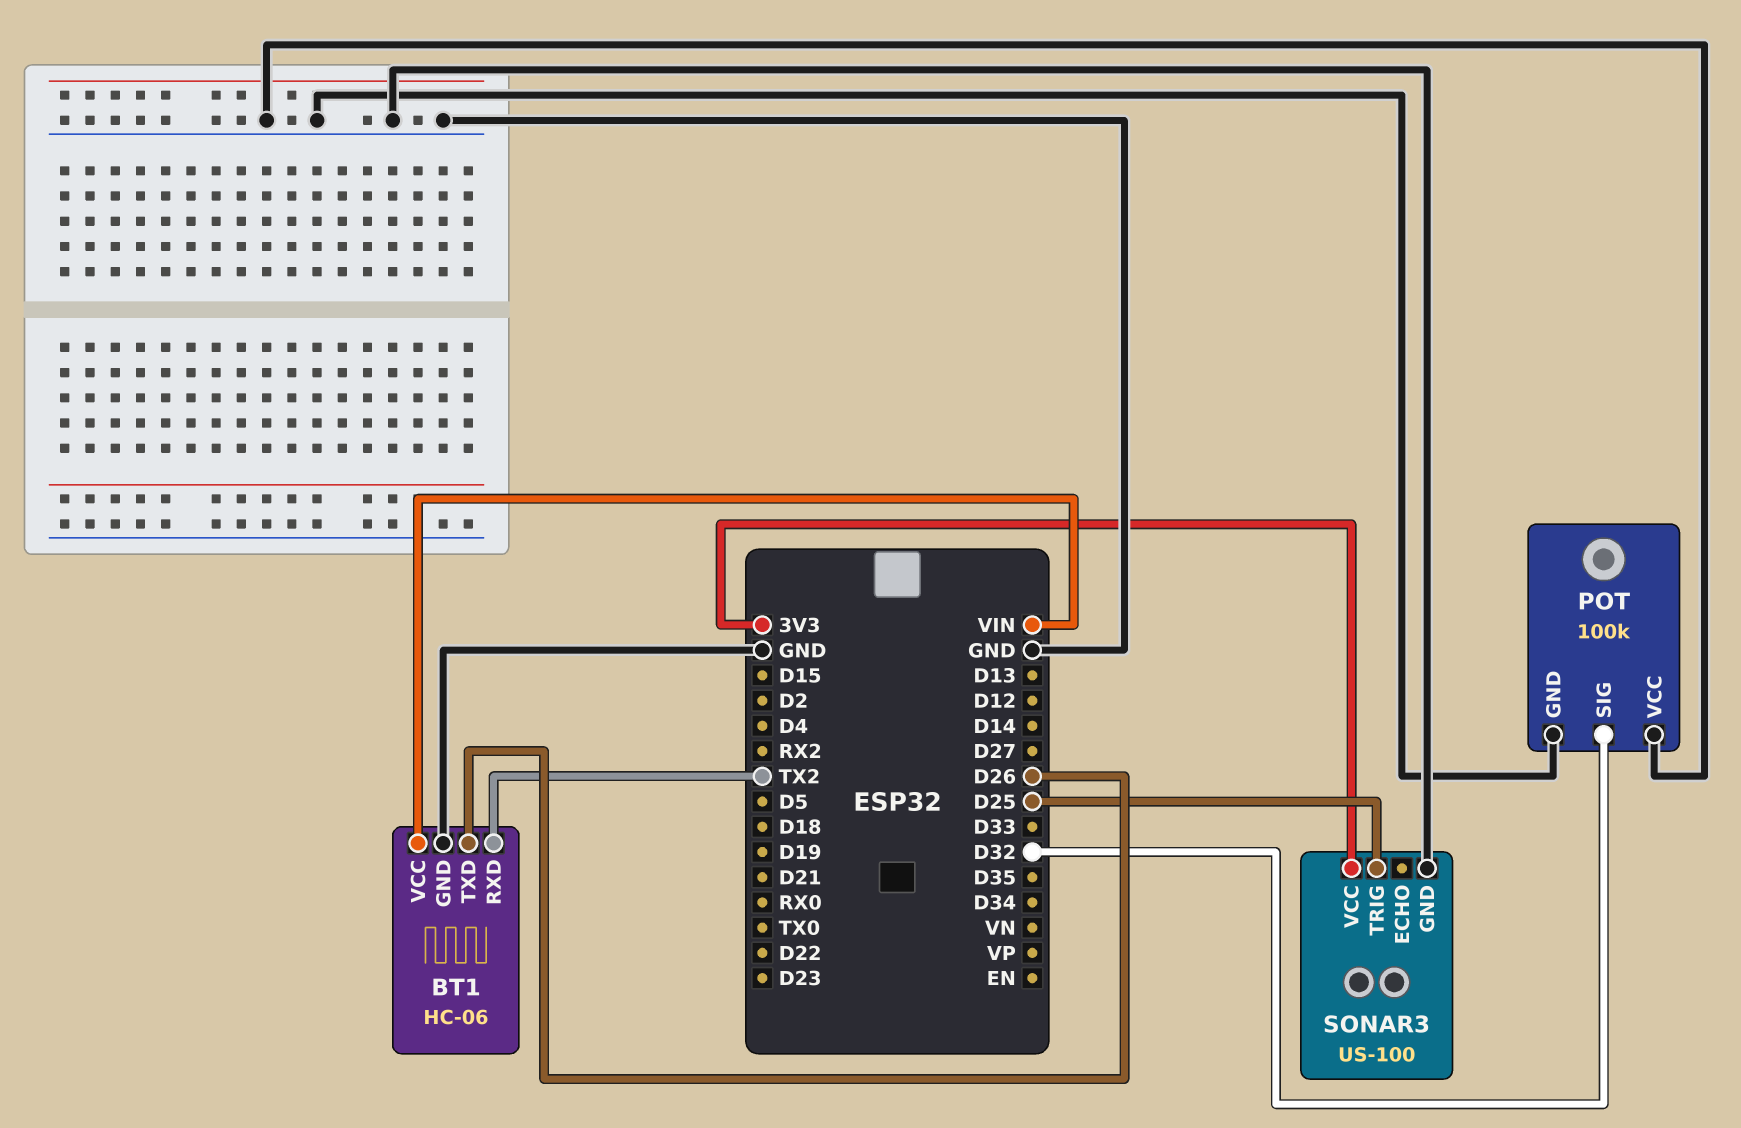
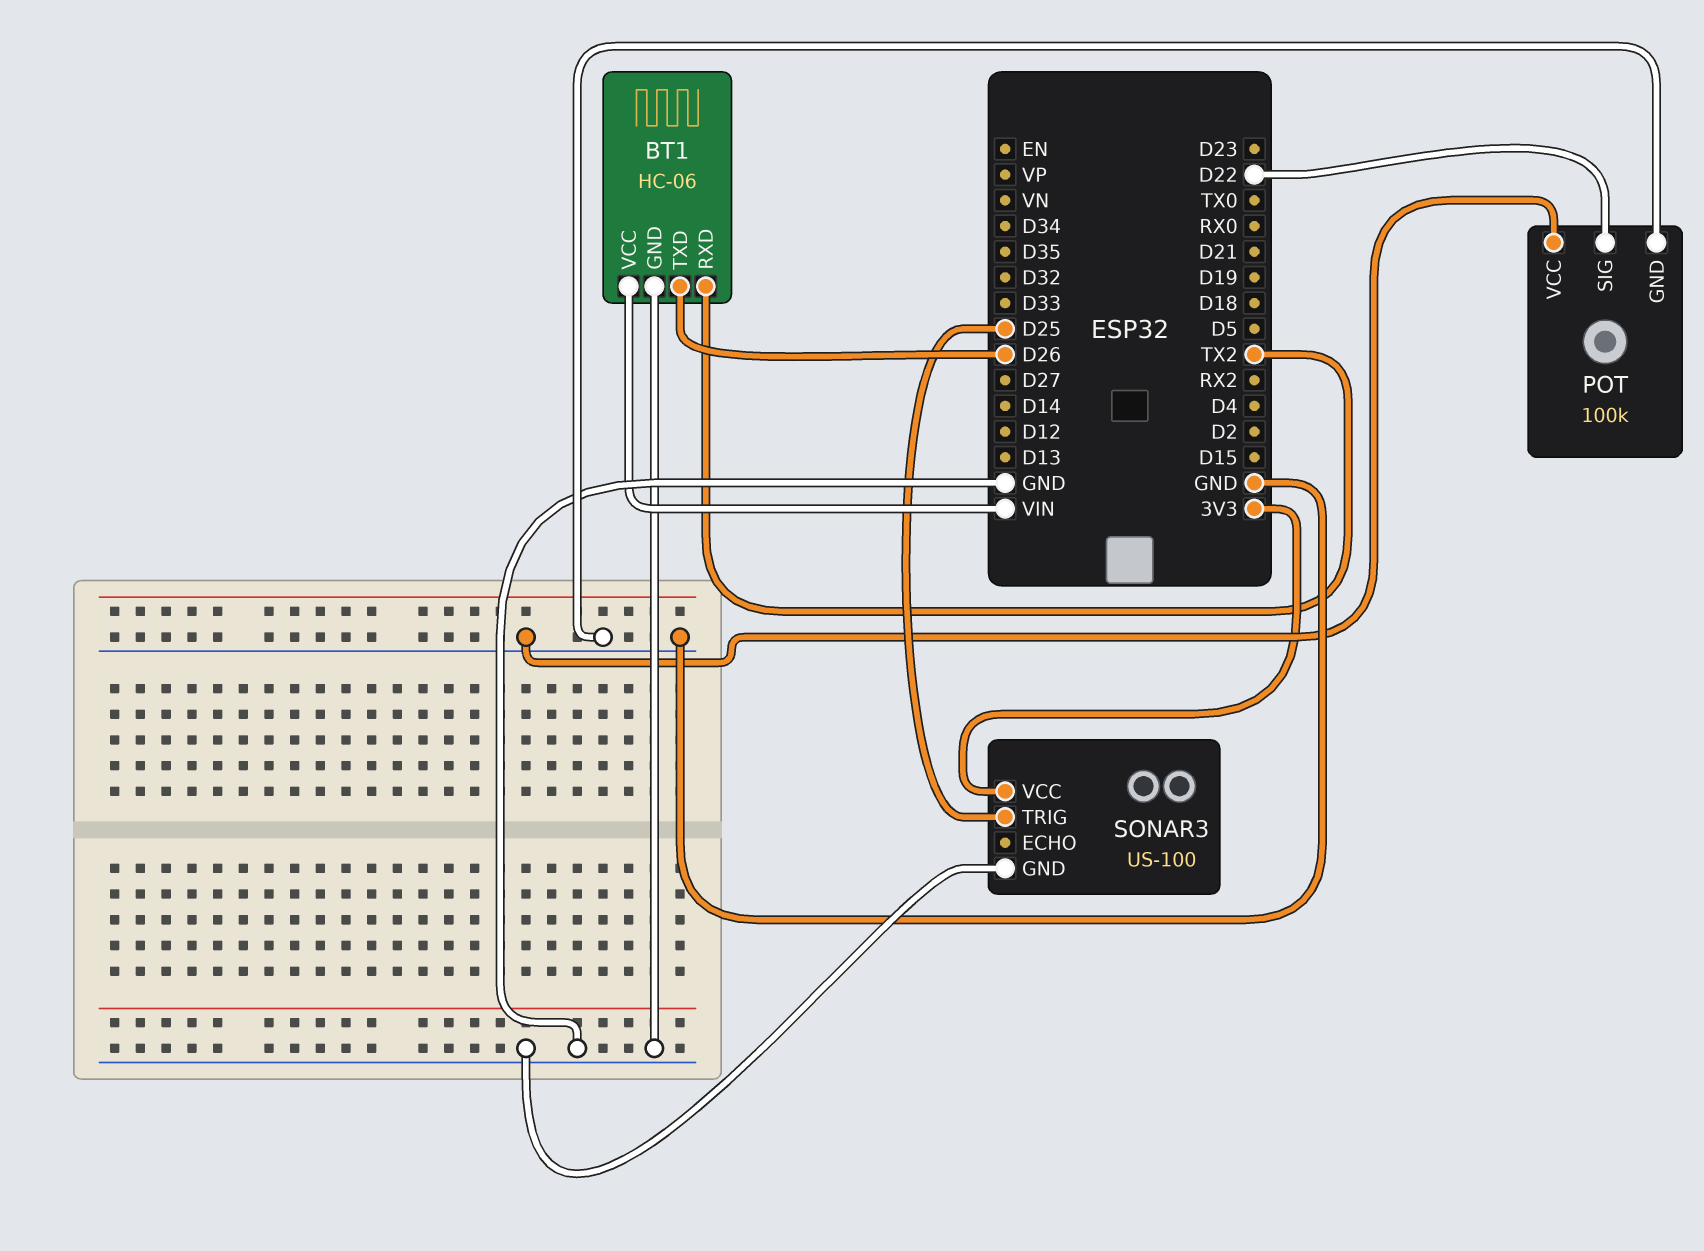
POT pin SIG: D32 -> D22

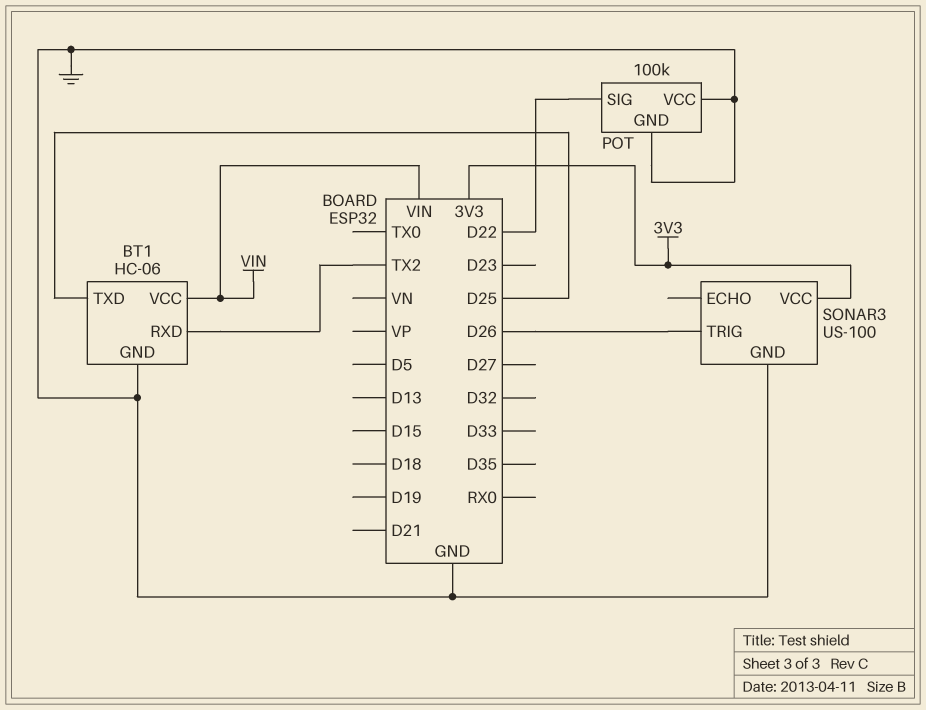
BT1 pin TXD: D26 -> D25
SONAR3 pin TRIG: D25 -> D26

